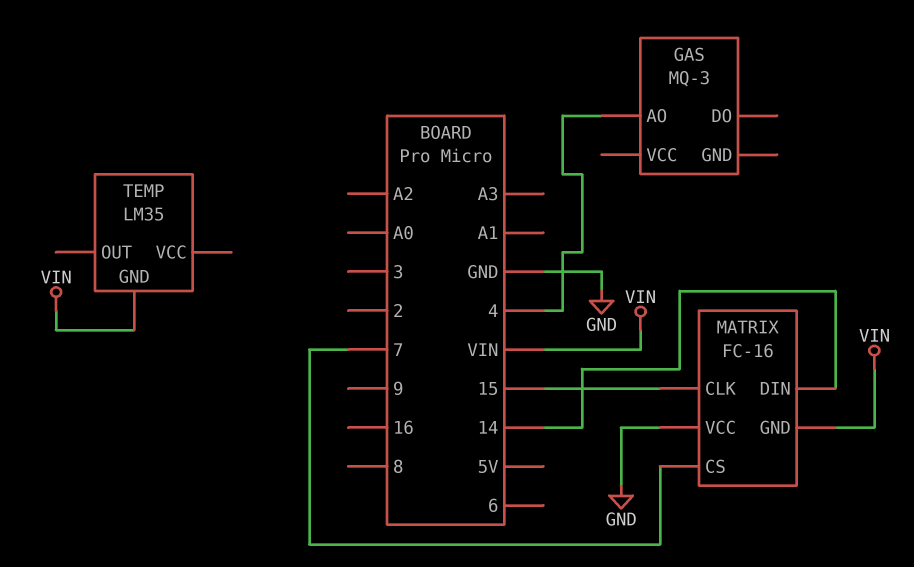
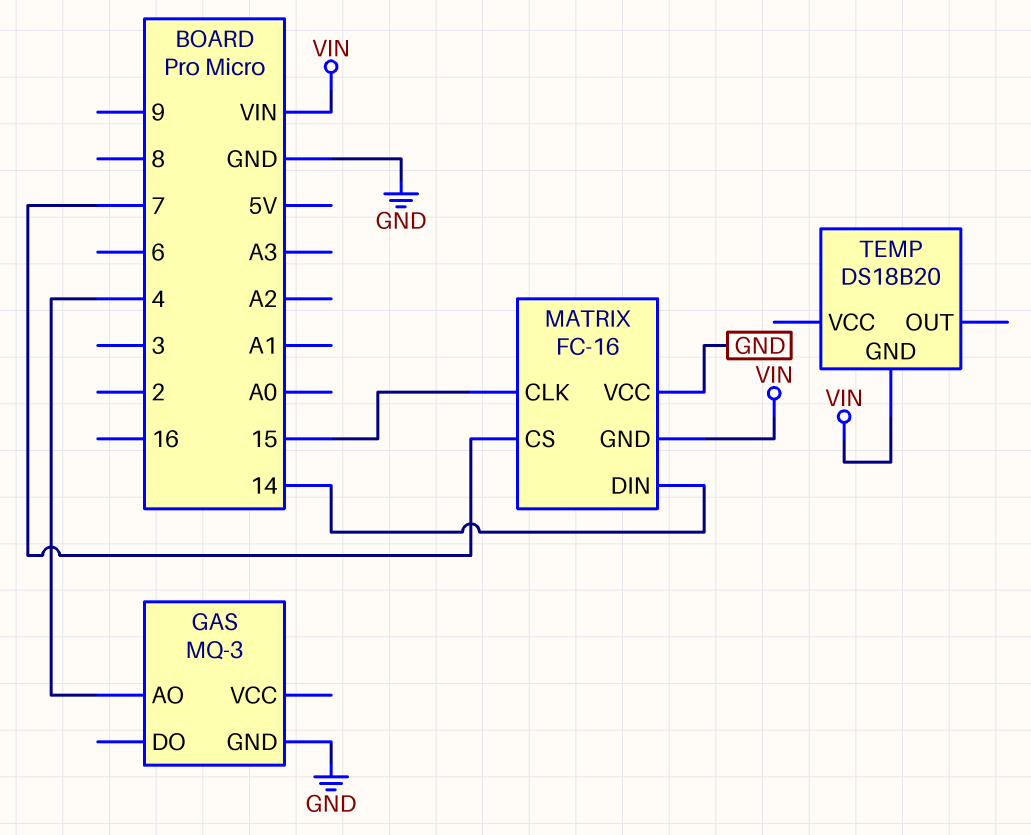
GAS pin GND: none -> GND
TEMP: LM35 -> DS18B20

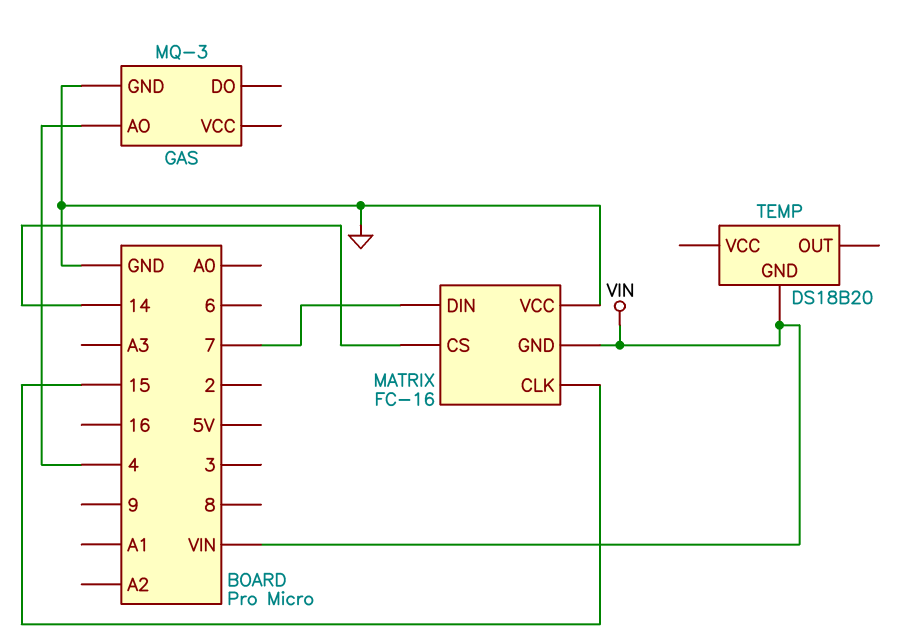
MATRIX pin CS: 7 -> 14
MATRIX pin DIN: 14 -> 7

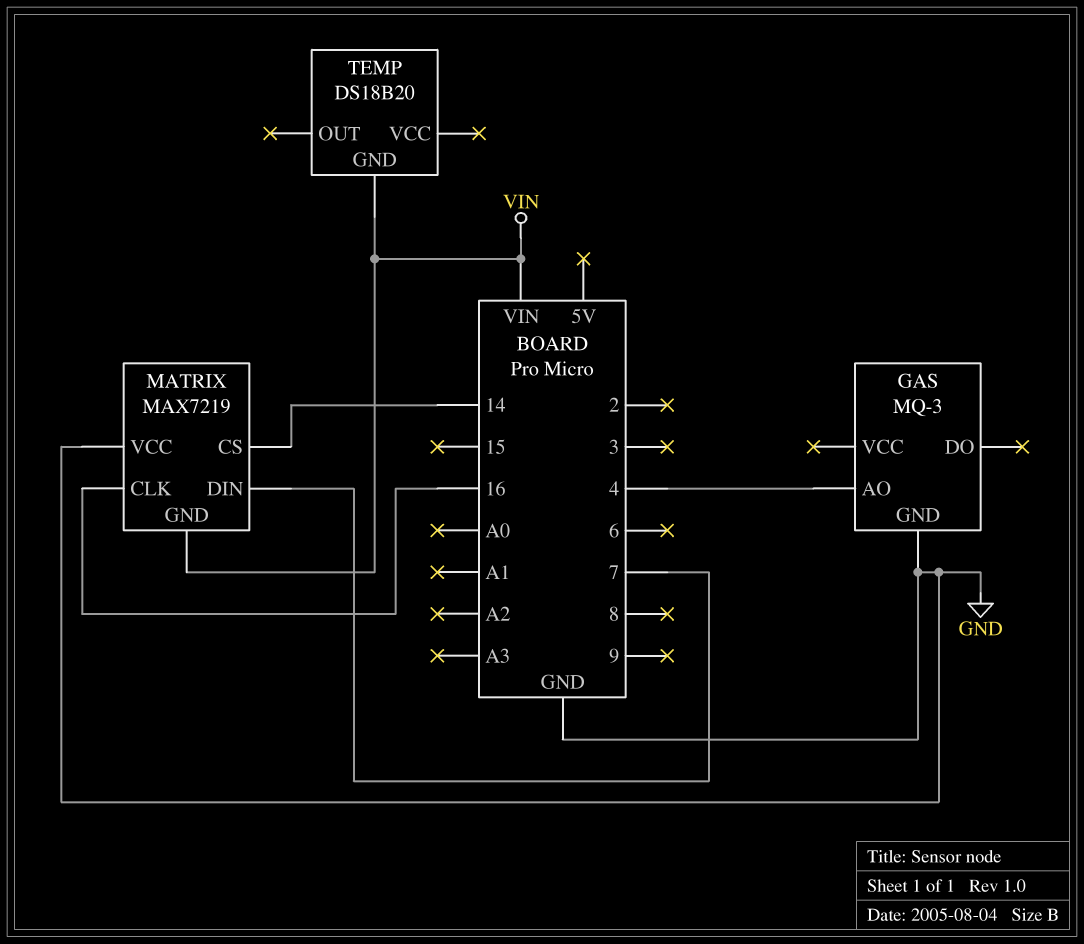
MATRIX: FC-16 -> MAX7219
MATRIX pin CLK: 15 -> 16

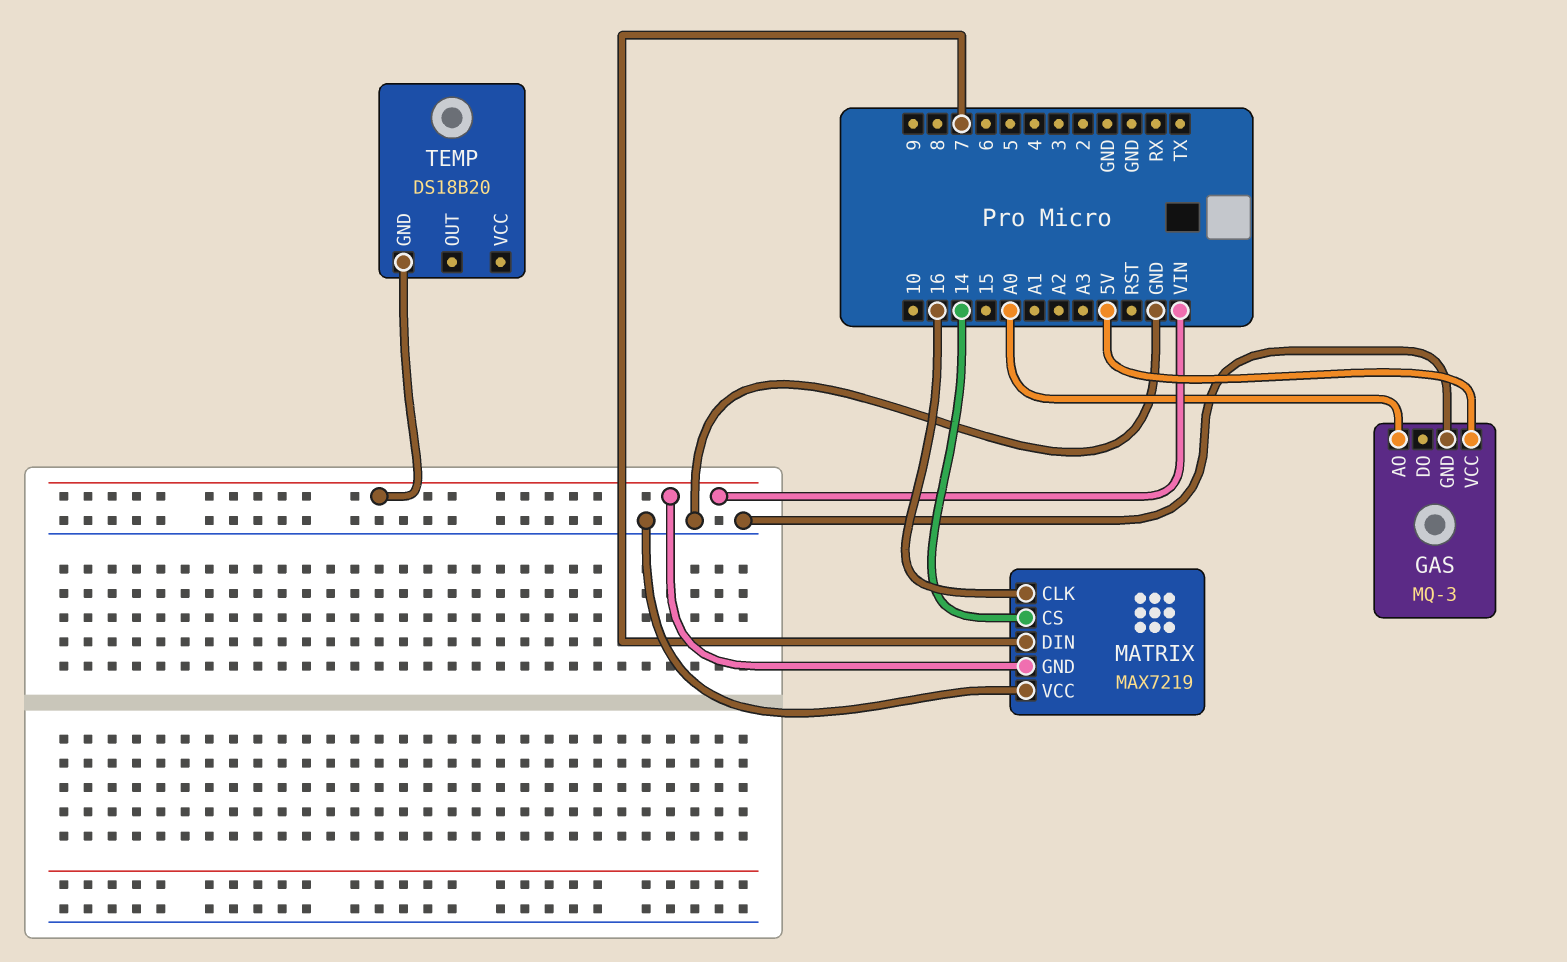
GAS pin AO: 4 -> A0
GAS pin VCC: none -> 5V

